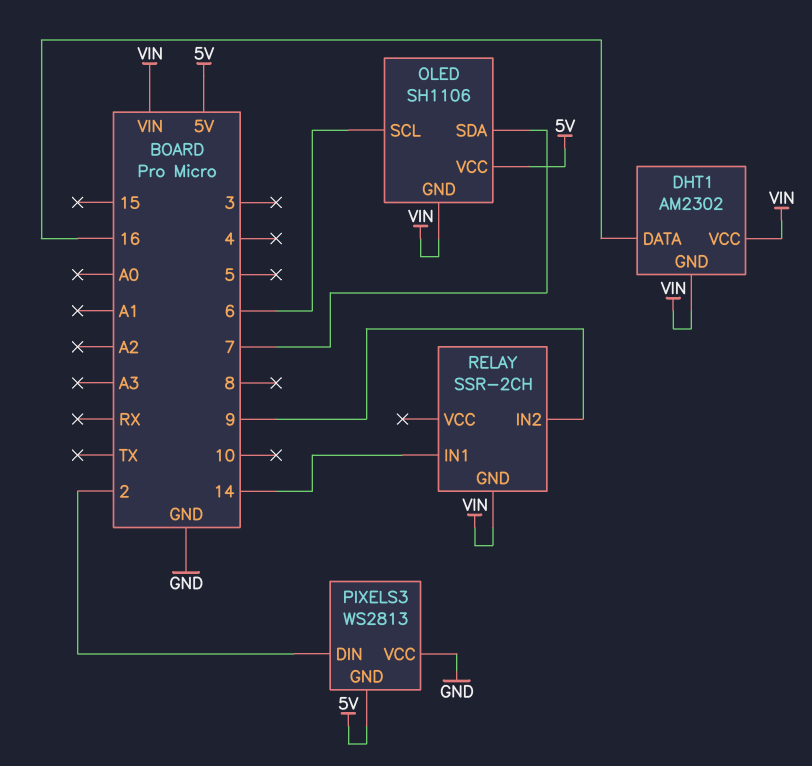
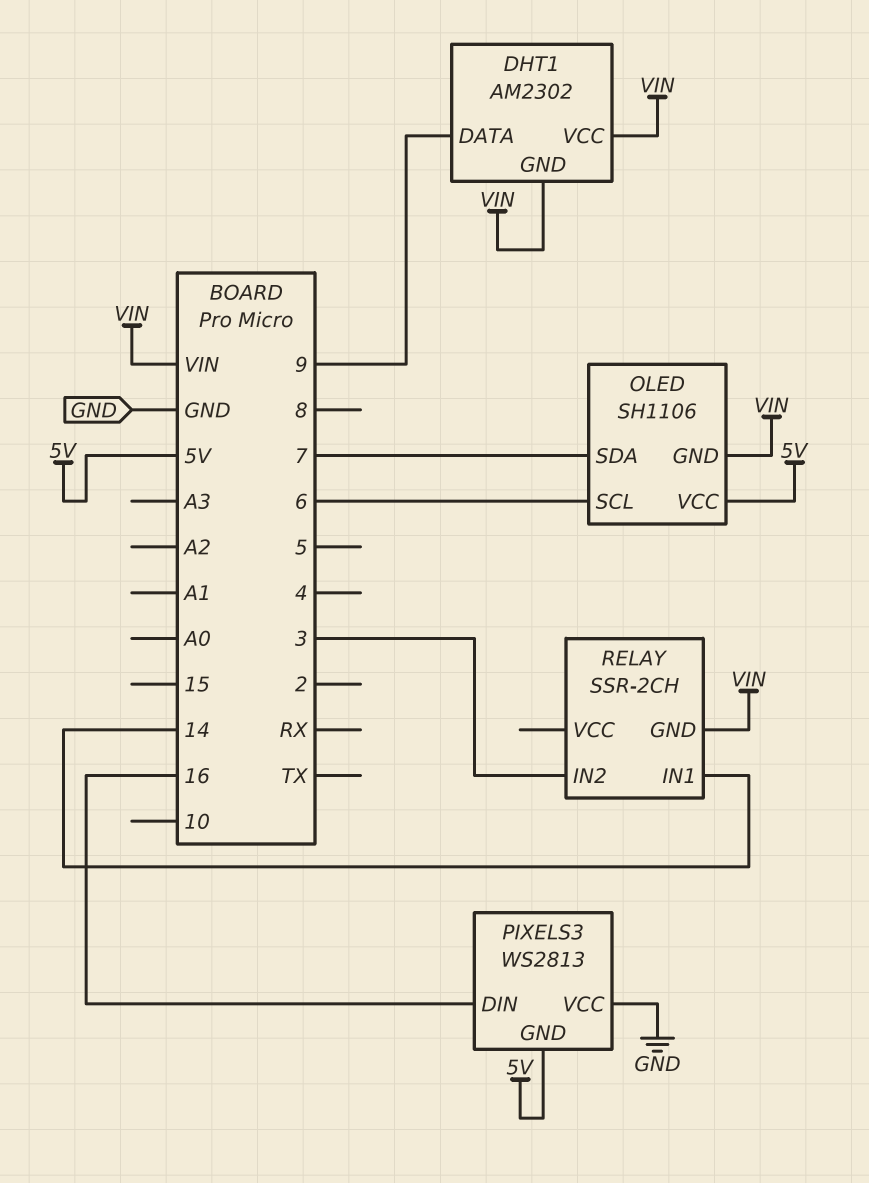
DHT1 pin DATA: 16 -> 9
PIXELS3 pin DIN: 2 -> 16
RELAY pin IN2: 9 -> 3

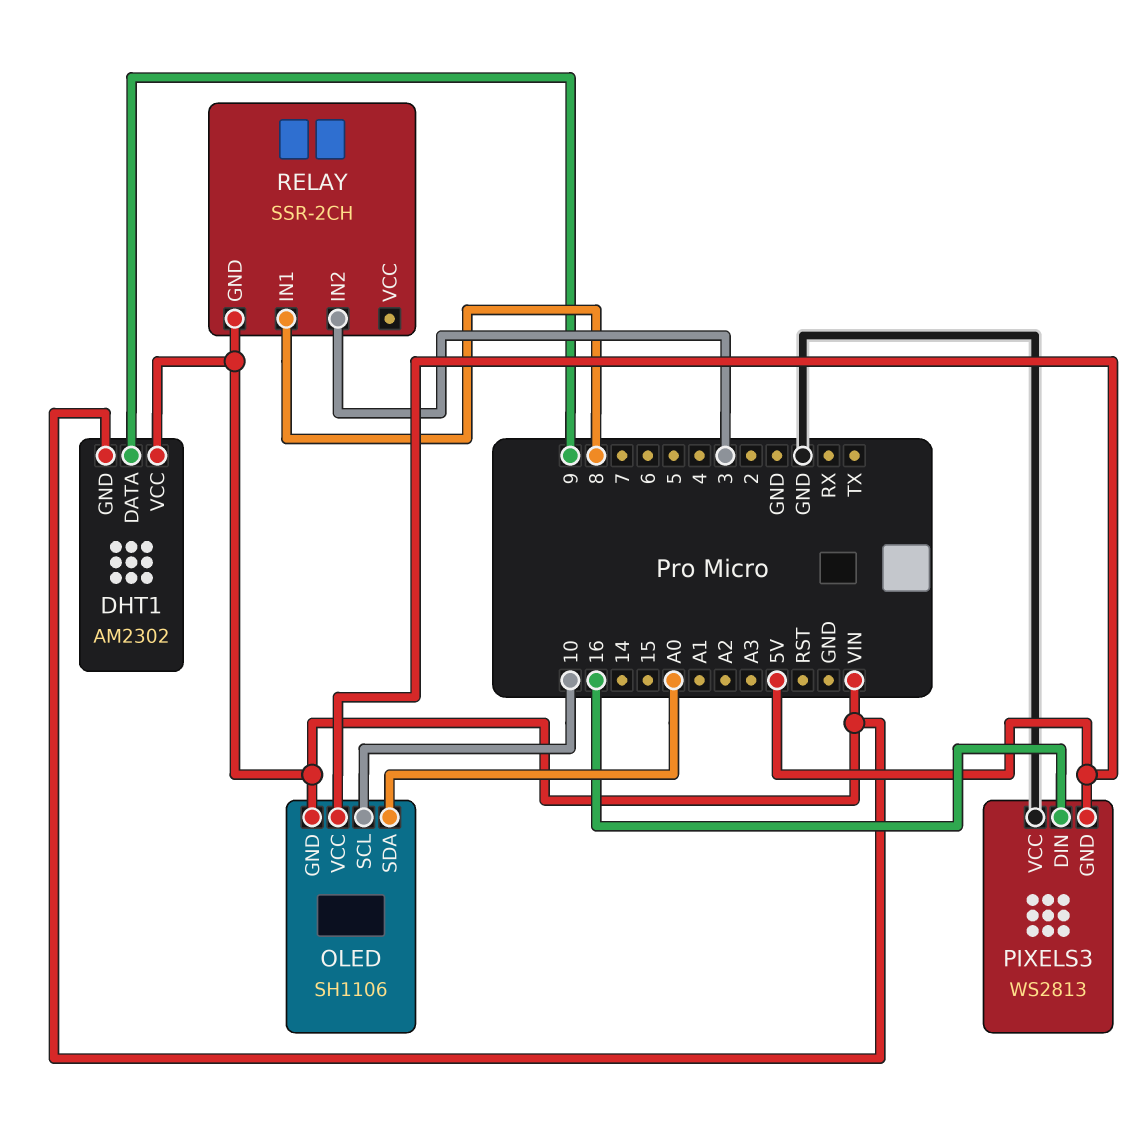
OLED pin SCL: 6 -> 10
OLED pin SDA: 7 -> A0
RELAY pin IN1: 14 -> 8

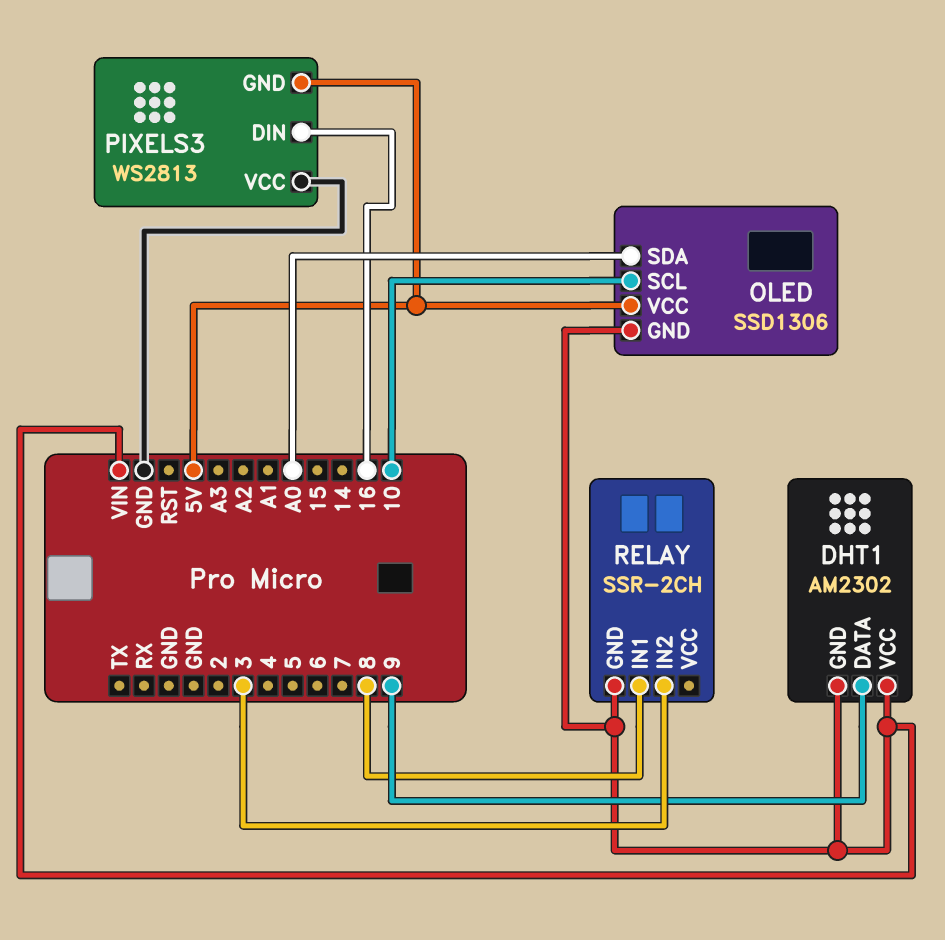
OLED: SH1106 -> SSD1306

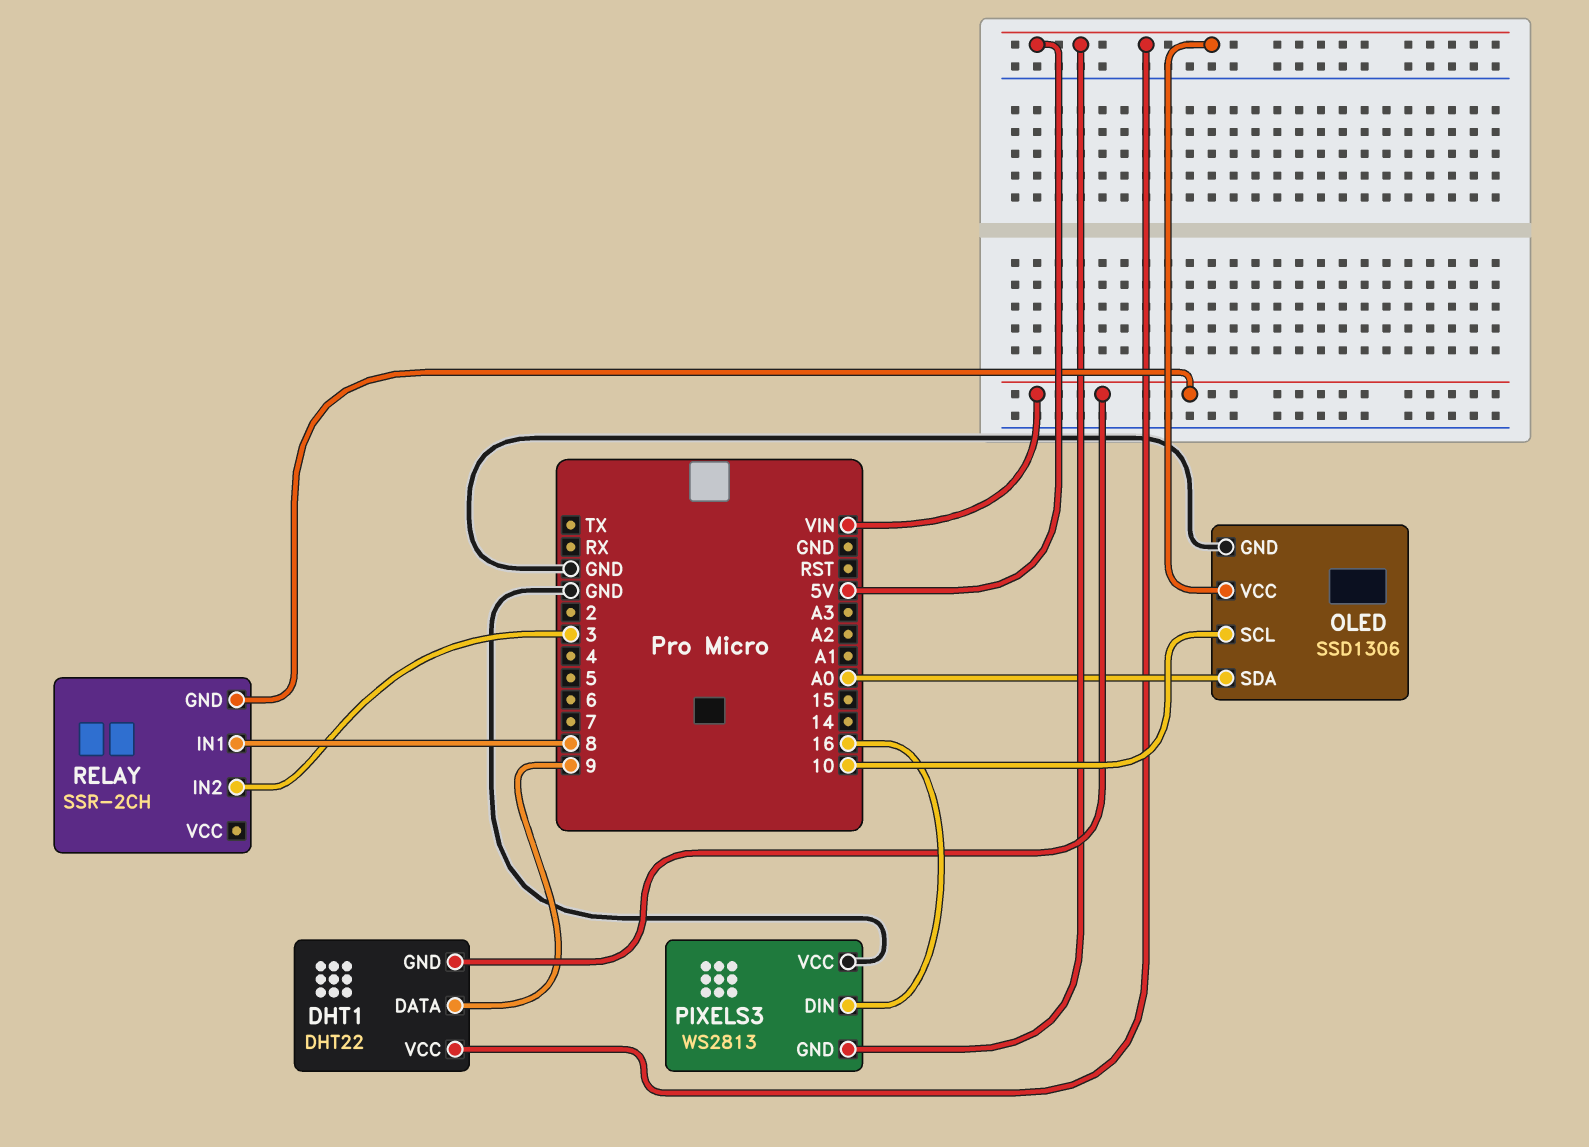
DHT1: AM2302 -> DHT22
DHT1 pin VCC: VIN -> 5V
OLED pin GND: VIN -> GND

